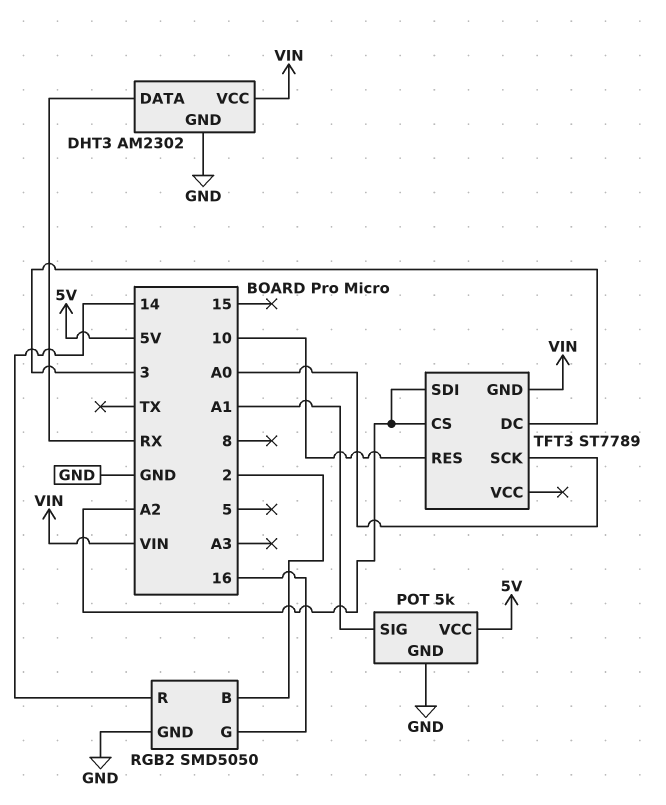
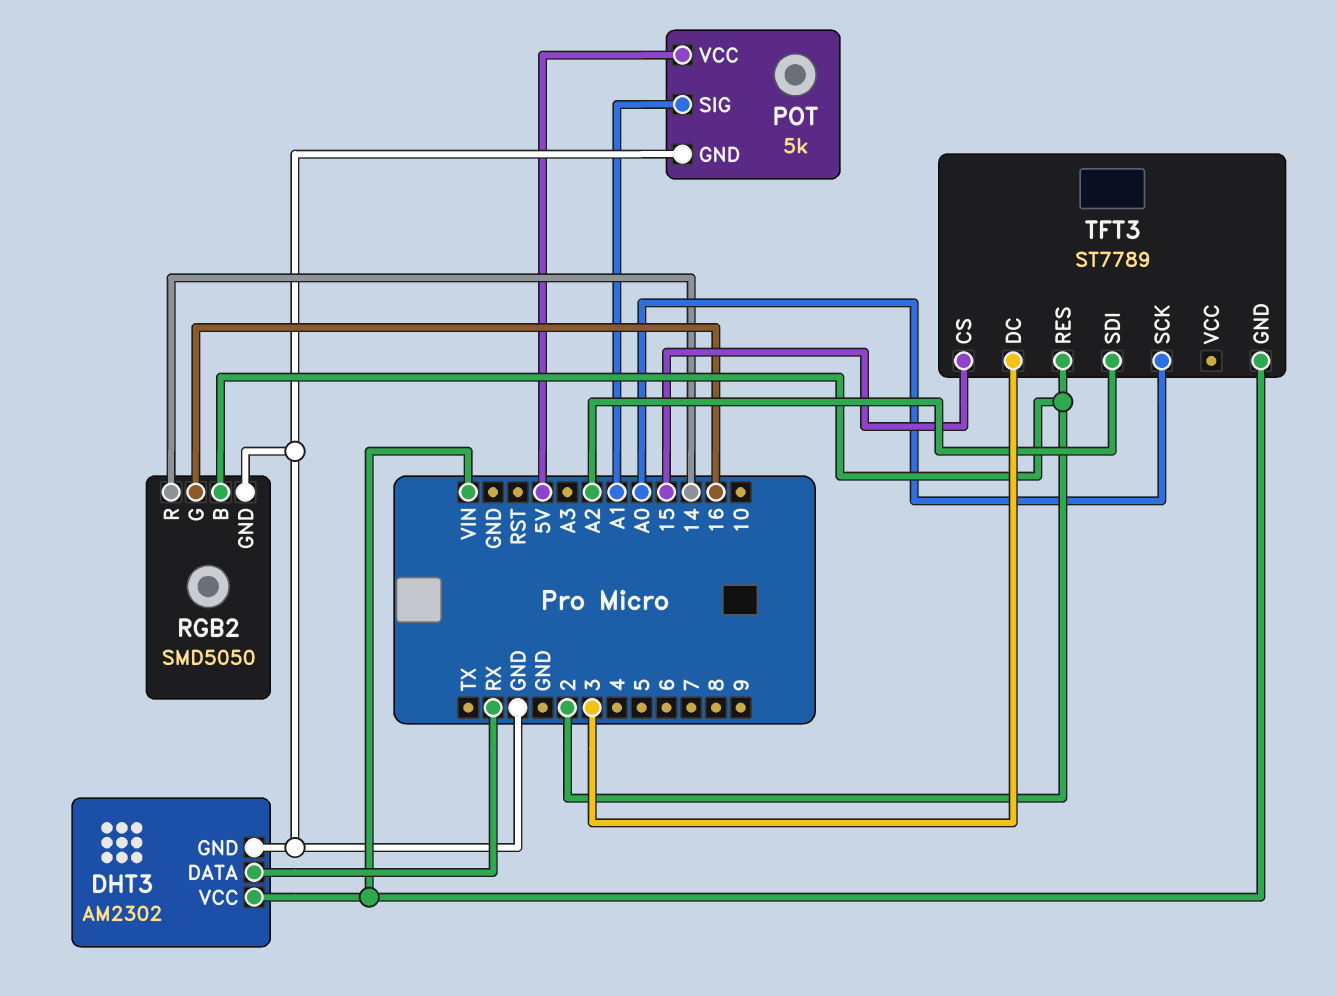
TFT3 pin CS: A2 -> 15
TFT3 pin RES: 10 -> 2

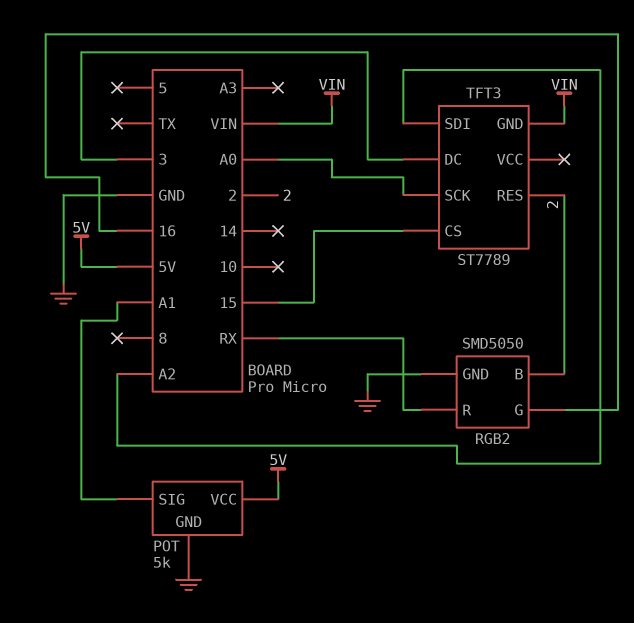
DHT3: AM2302 -> none
DHT3 pin DATA: RX -> none
DHT3 pin GND: GND -> none
DHT3 pin VCC: VIN -> none
RGB2 pin R: 14 -> RX

